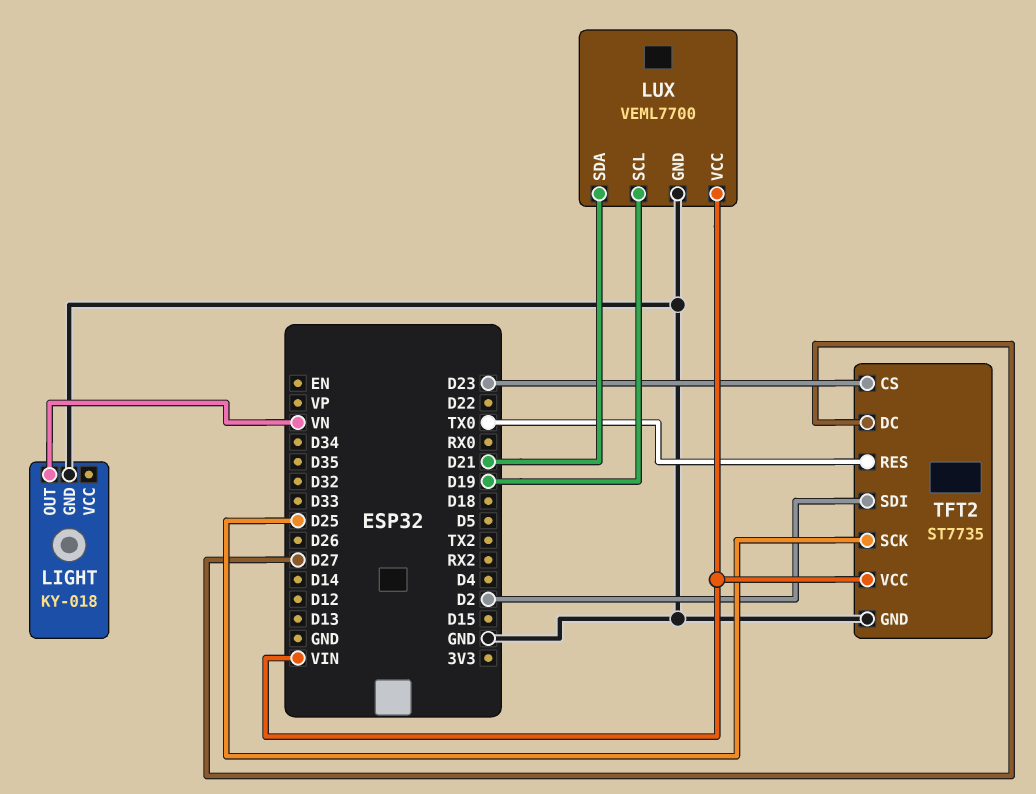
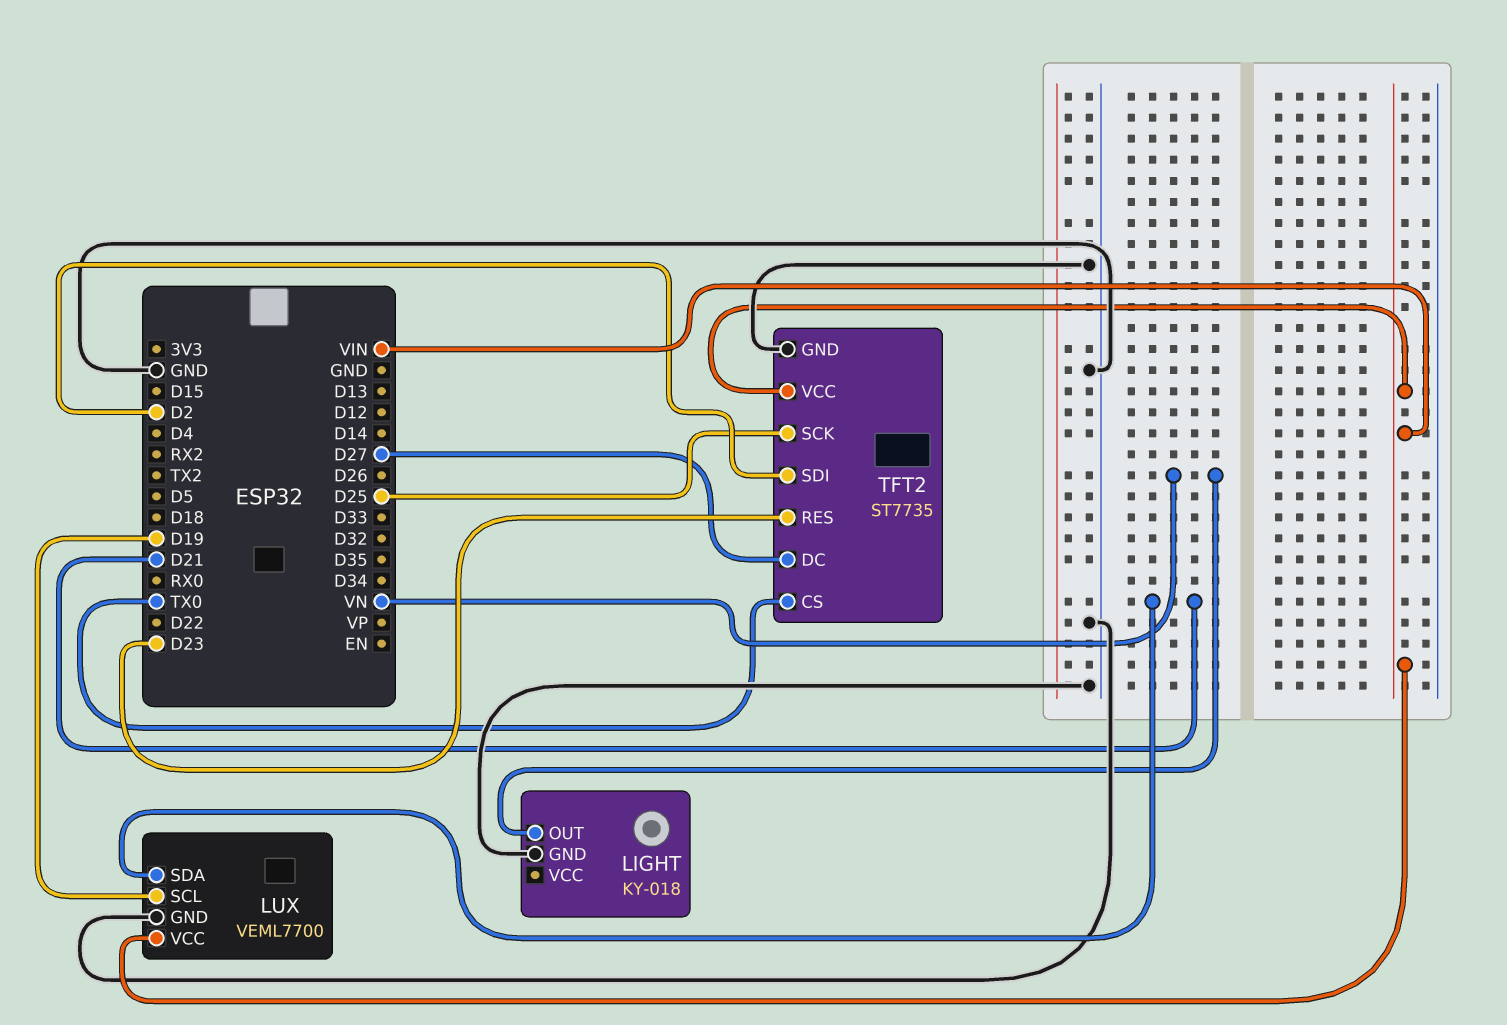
TFT2 pin CS: D23 -> TX0
TFT2 pin RES: TX0 -> D23

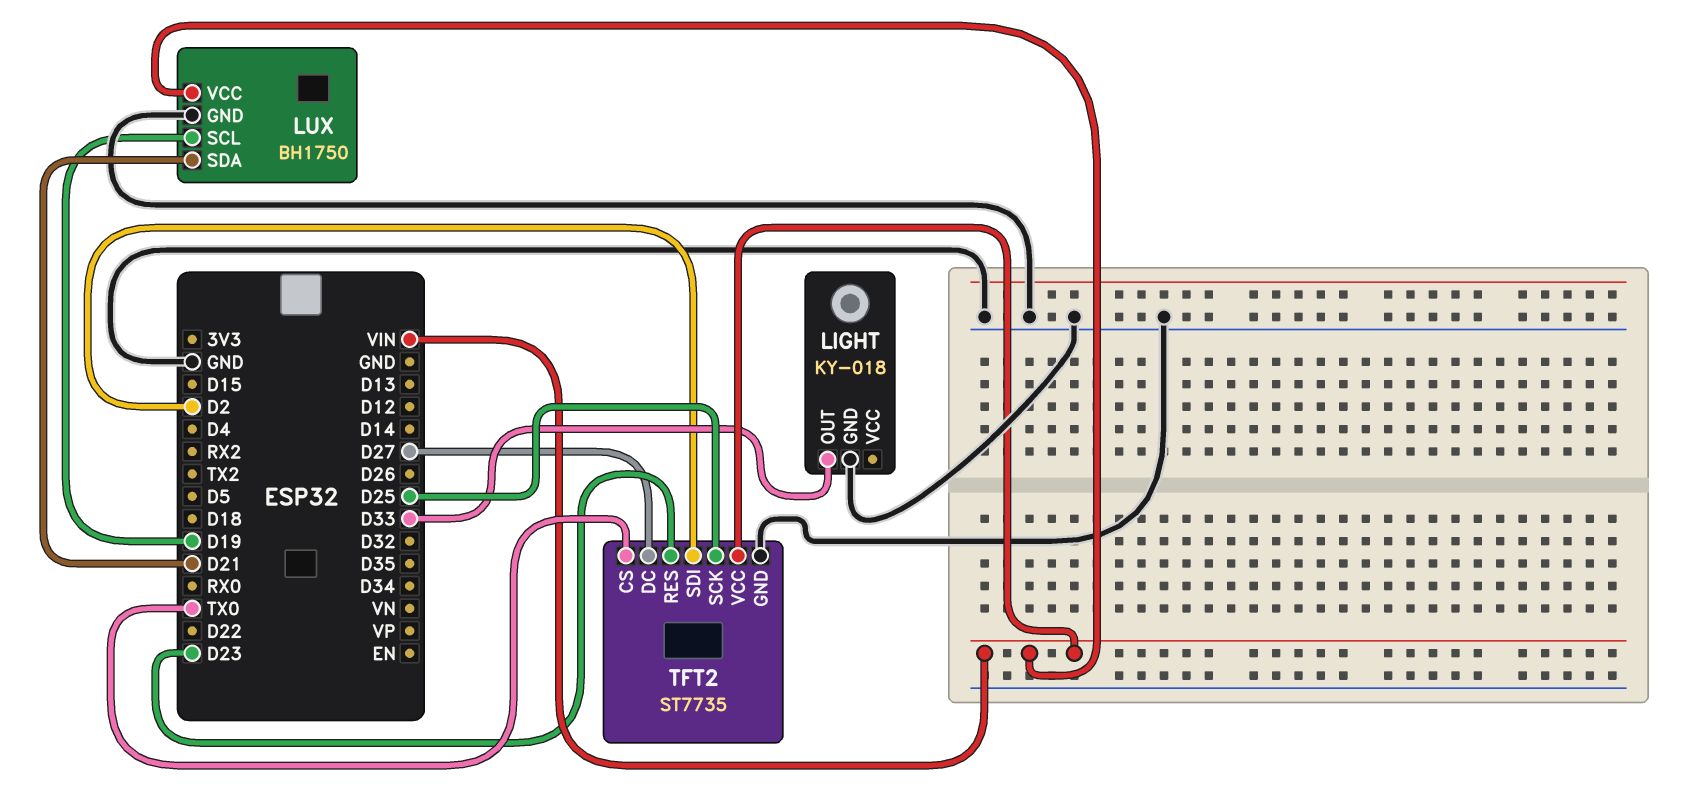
LIGHT pin OUT: VN -> D33
LUX: VEML7700 -> BH1750

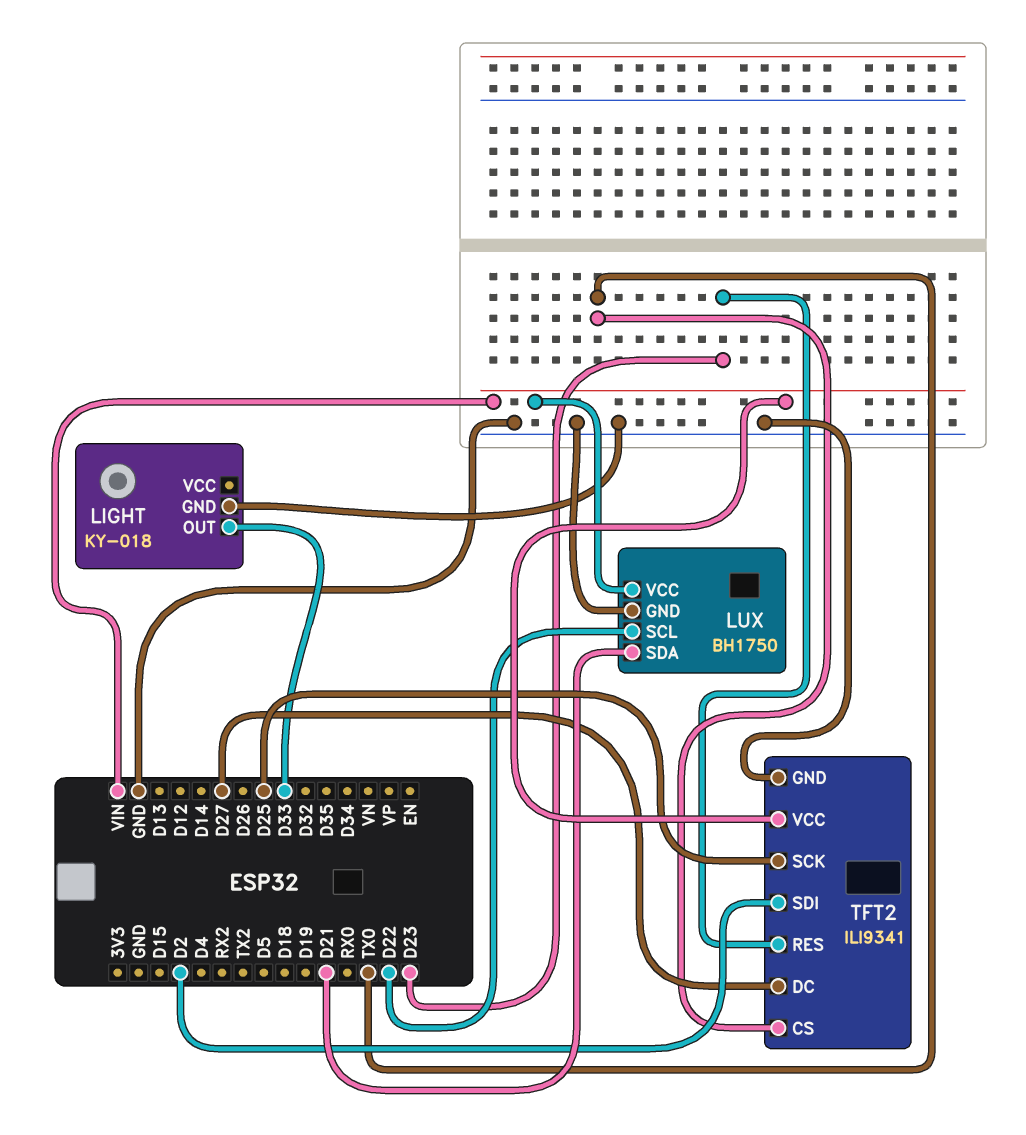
LUX pin SCL: D19 -> D22
TFT2: ST7735 -> ILI9341

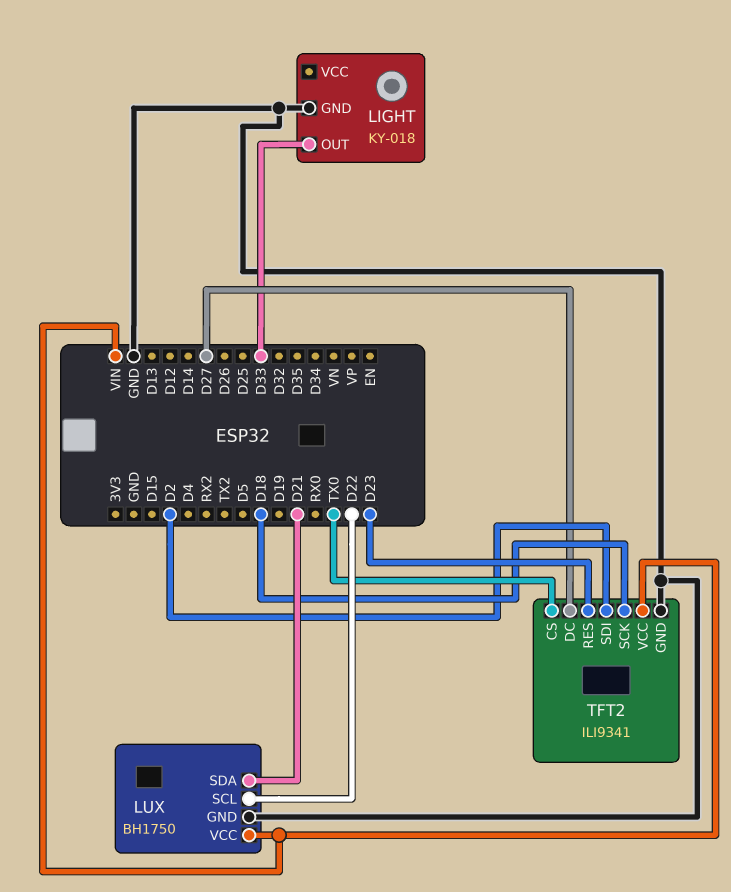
TFT2 pin SCK: D25 -> D18

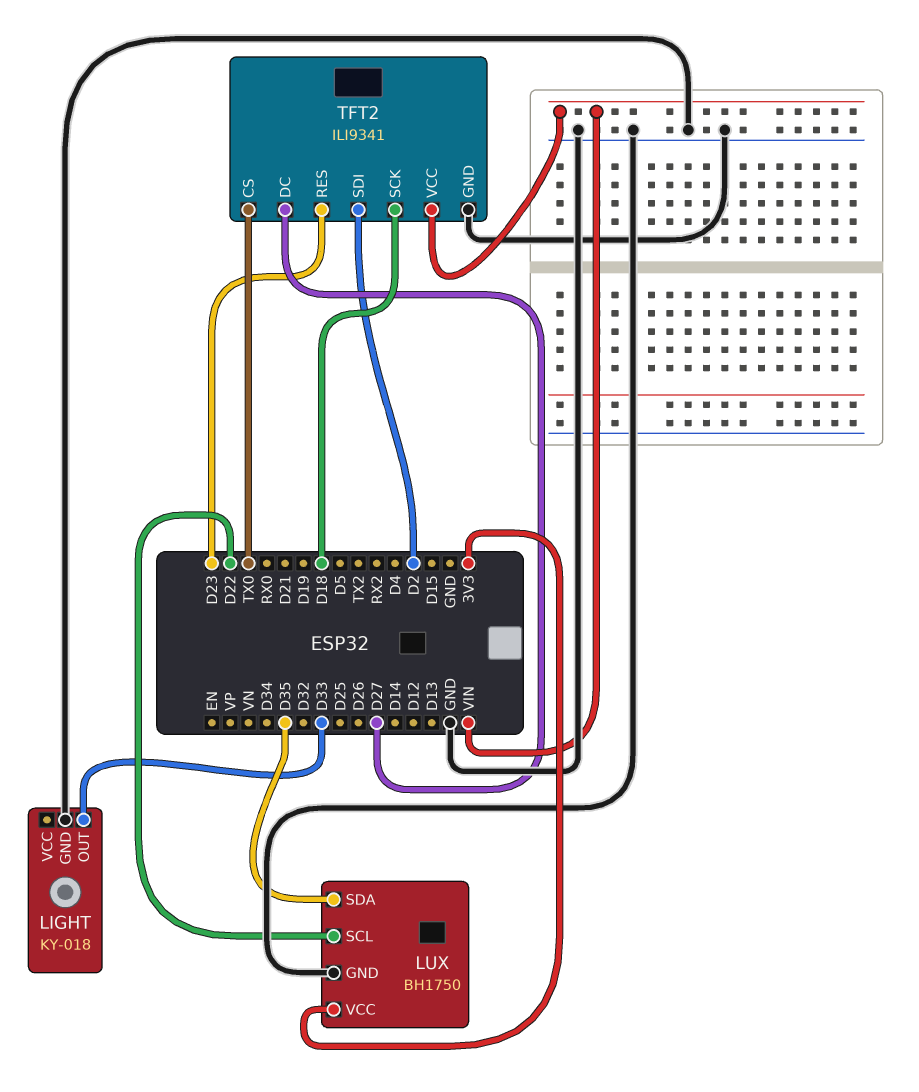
LUX pin SDA: D21 -> D35
LUX pin VCC: VIN -> 3V3

